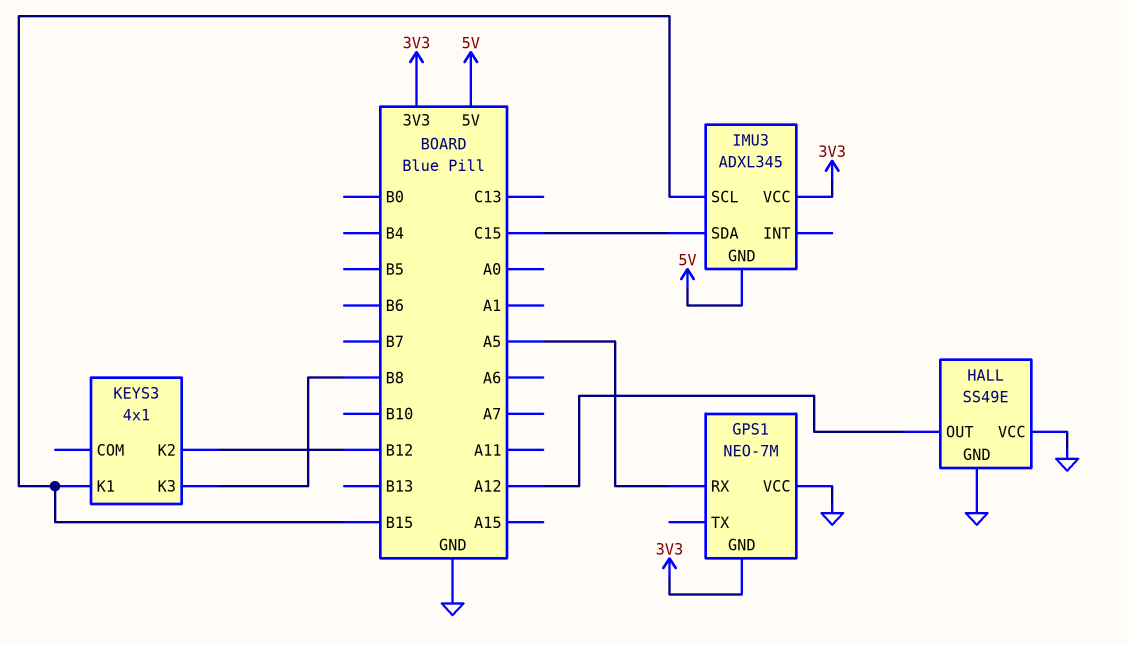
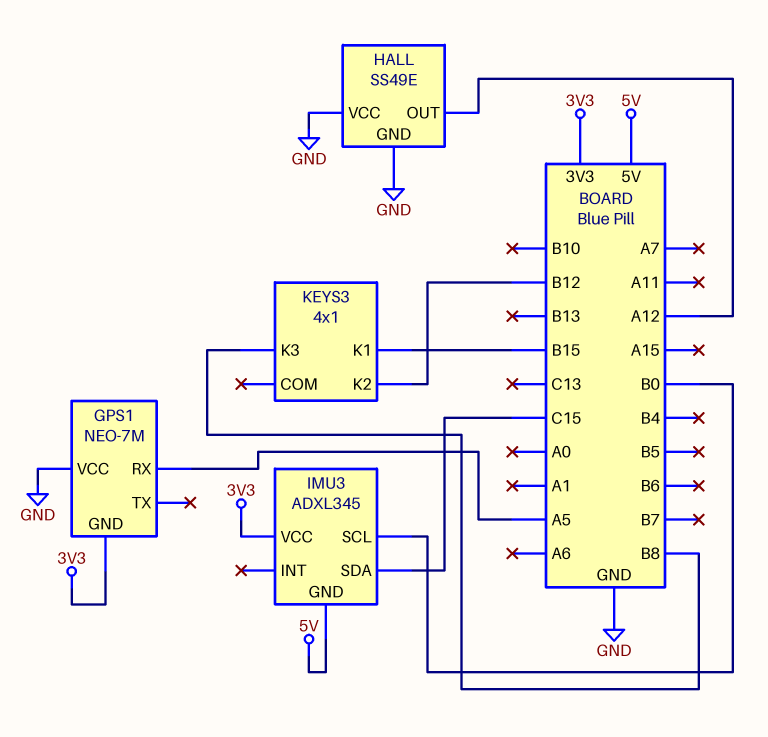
IMU3 pin SCL: B15 -> B0

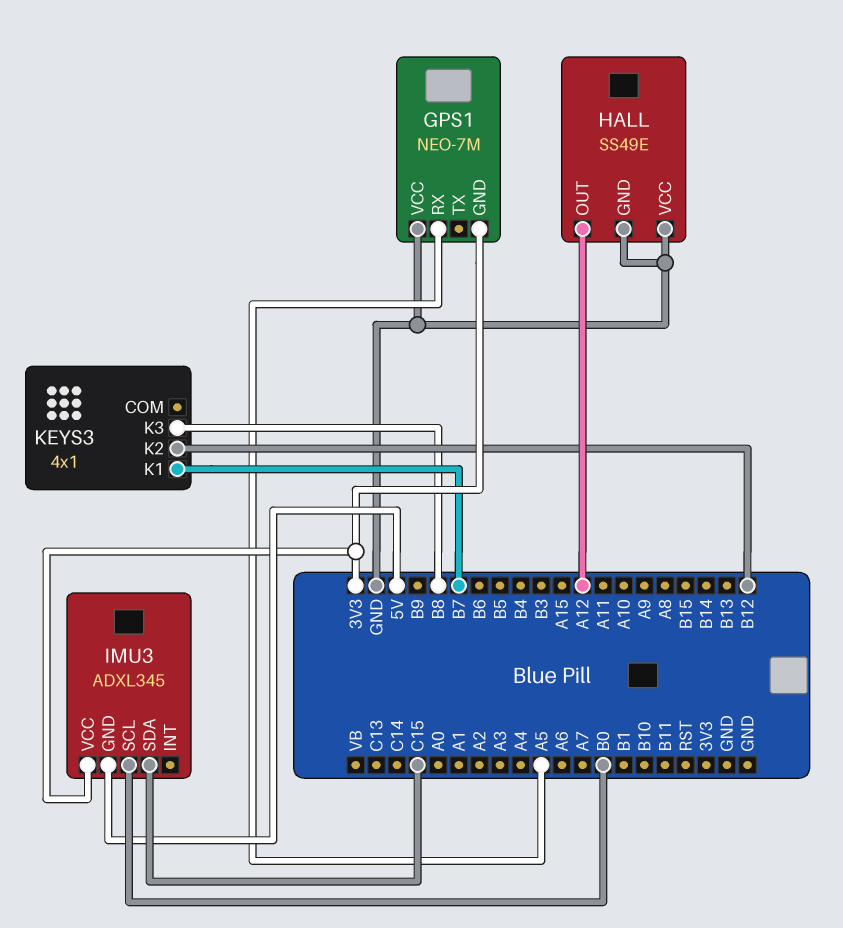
KEYS3 pin K1: B15 -> B7

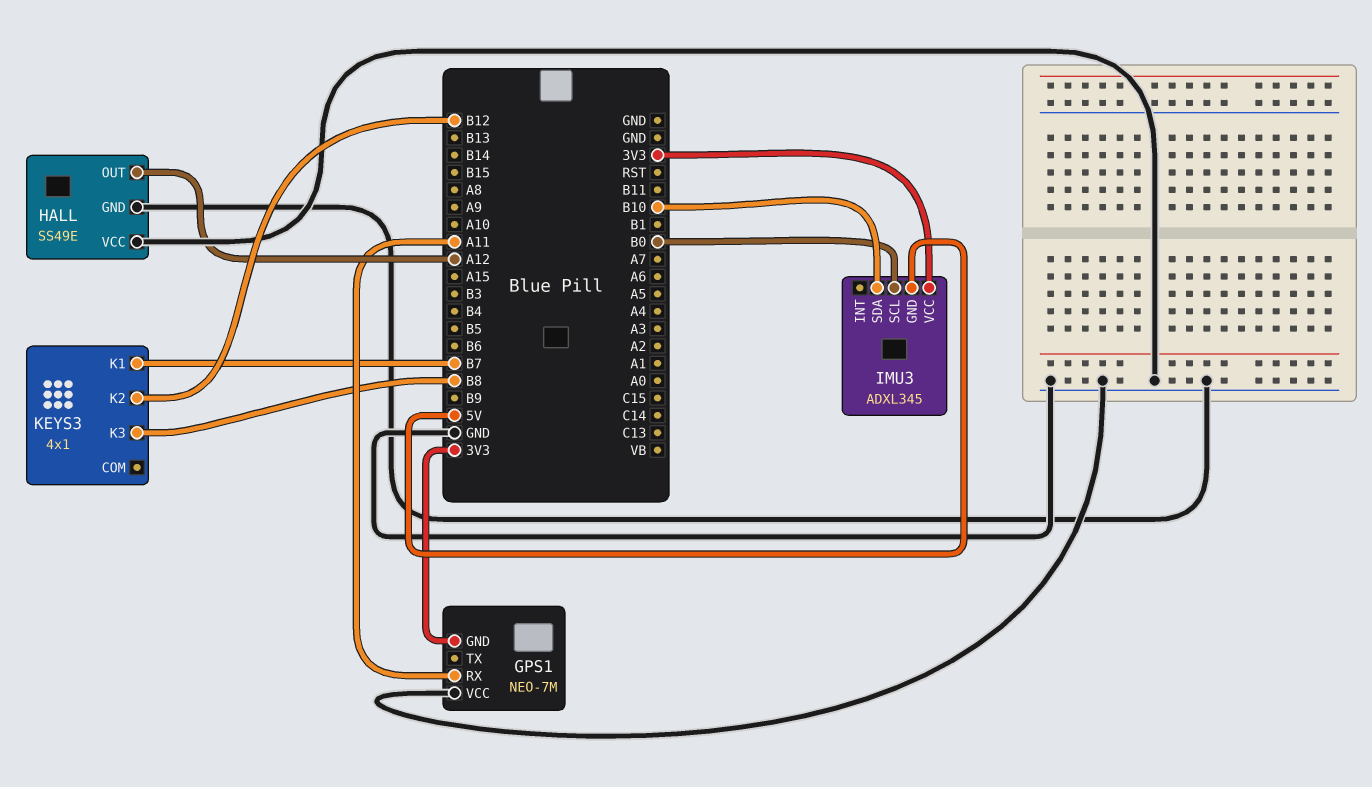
GPS1 pin RX: A5 -> A11
IMU3 pin SDA: C15 -> B10

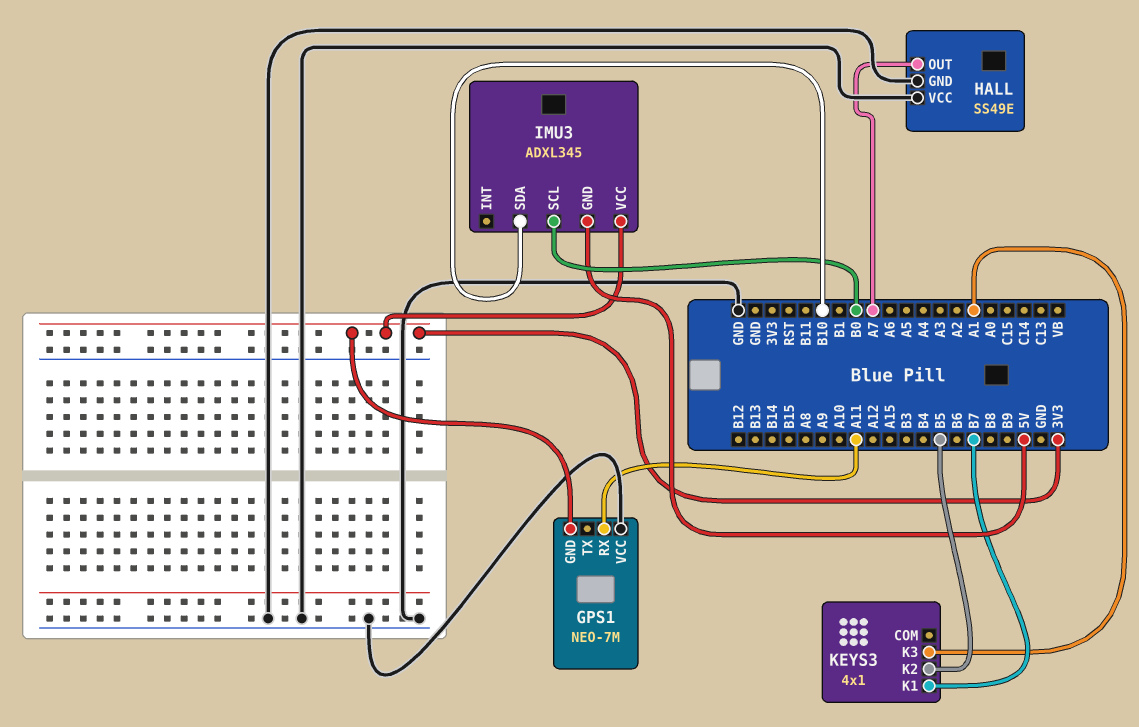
HALL pin OUT: A12 -> A7
KEYS3 pin K2: B12 -> B5
KEYS3 pin K3: B8 -> A1

